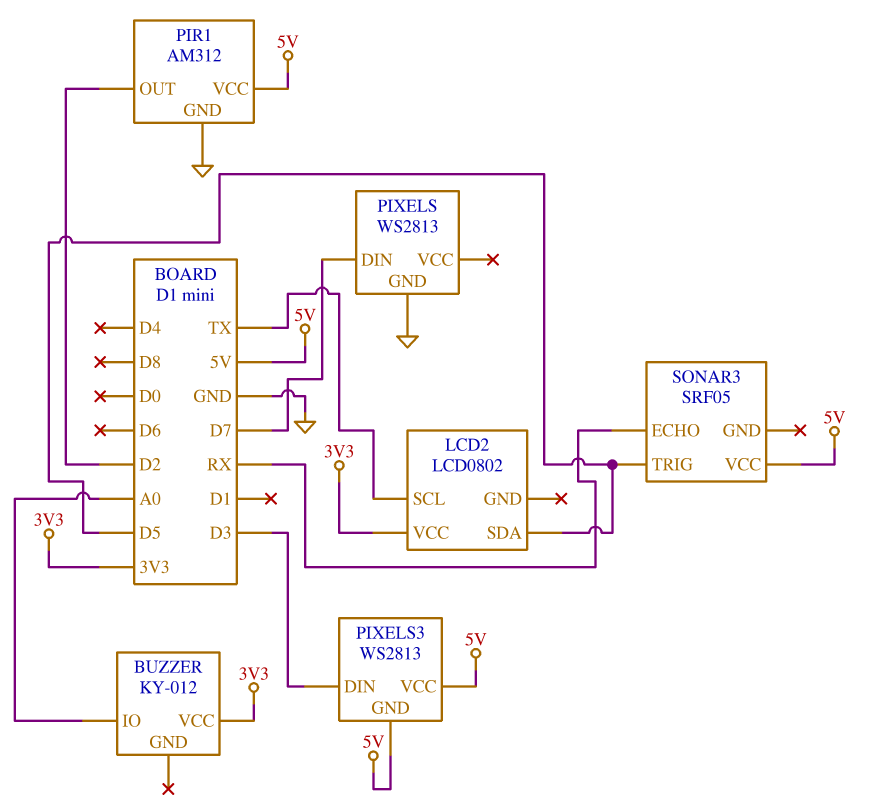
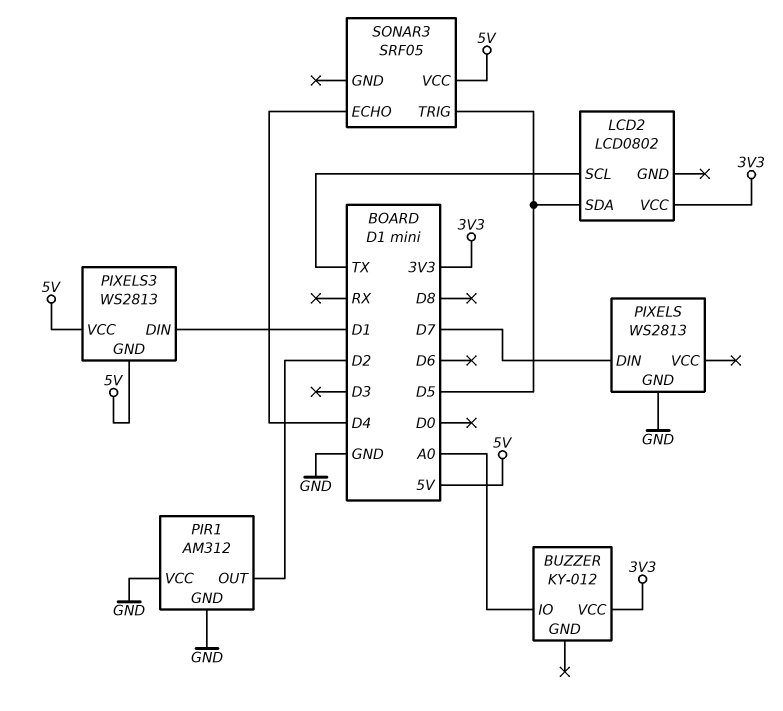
PIR1 pin VCC: 5V -> GND
PIXELS3 pin DIN: D3 -> D1
SONAR3 pin ECHO: RX -> D4

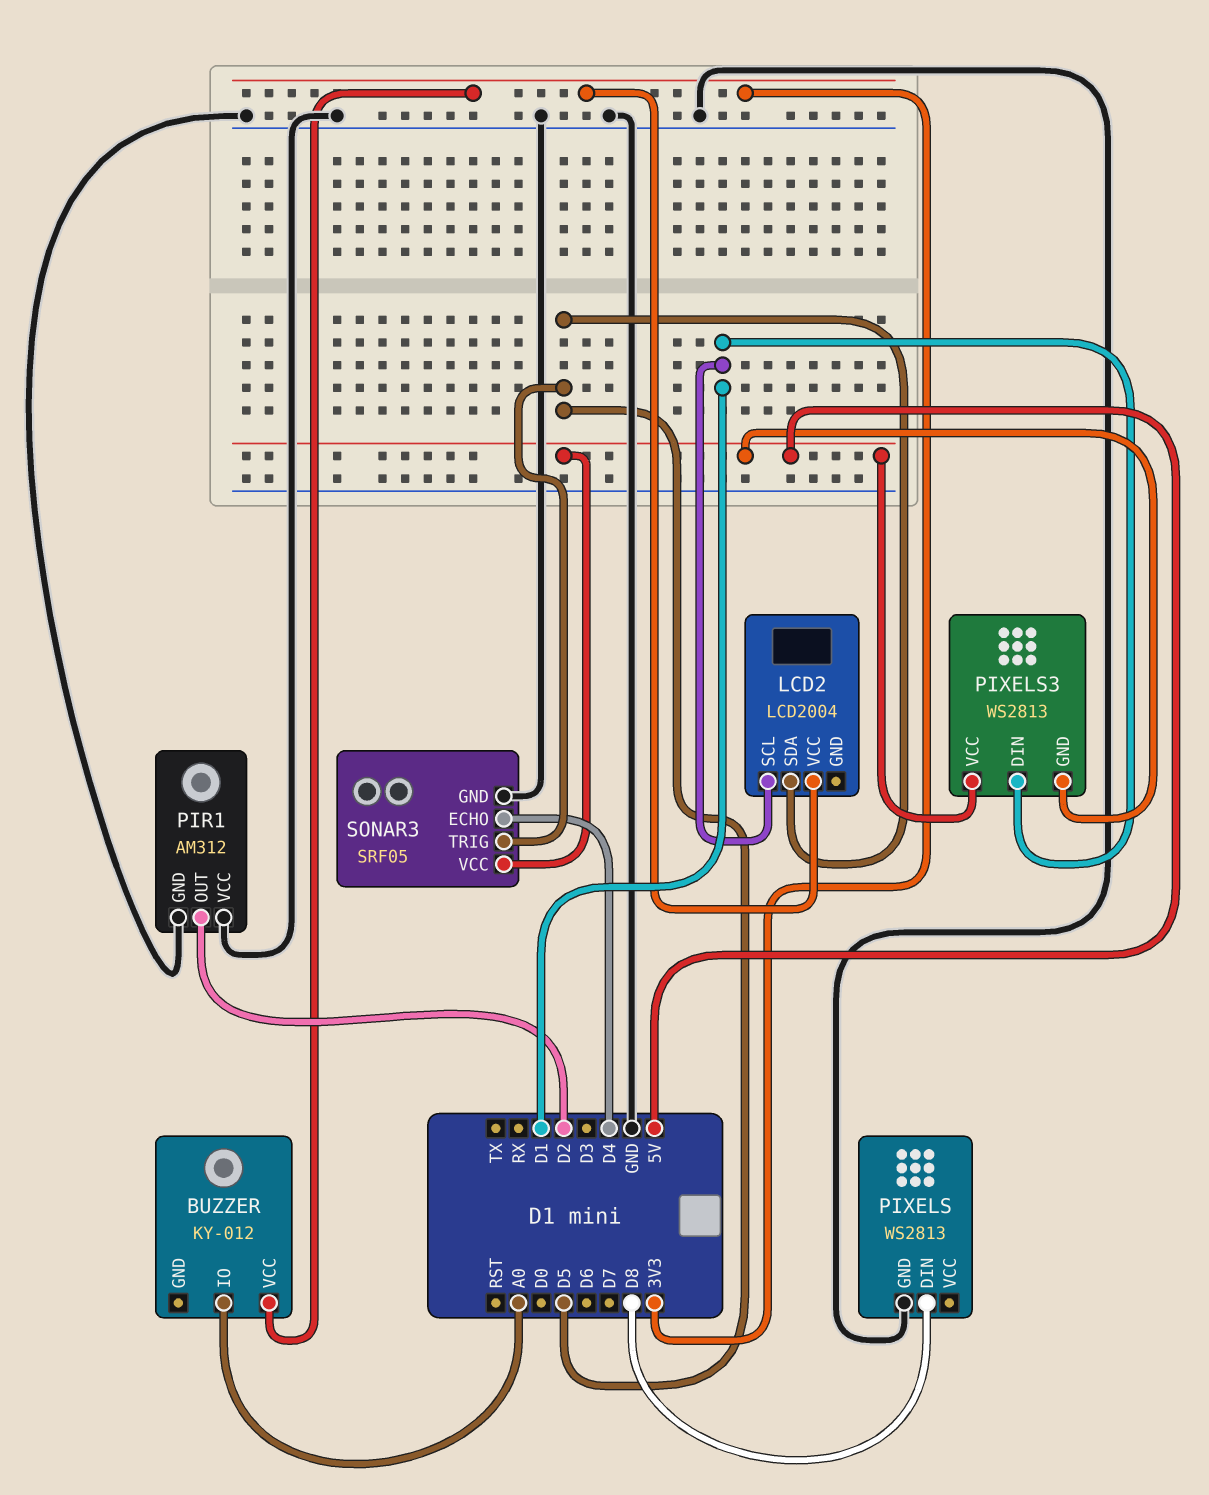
LCD2: LCD0802 -> LCD2004
LCD2 pin SCL: TX -> D1
PIXELS pin DIN: D7 -> D8
SONAR3 pin GND: none -> GND

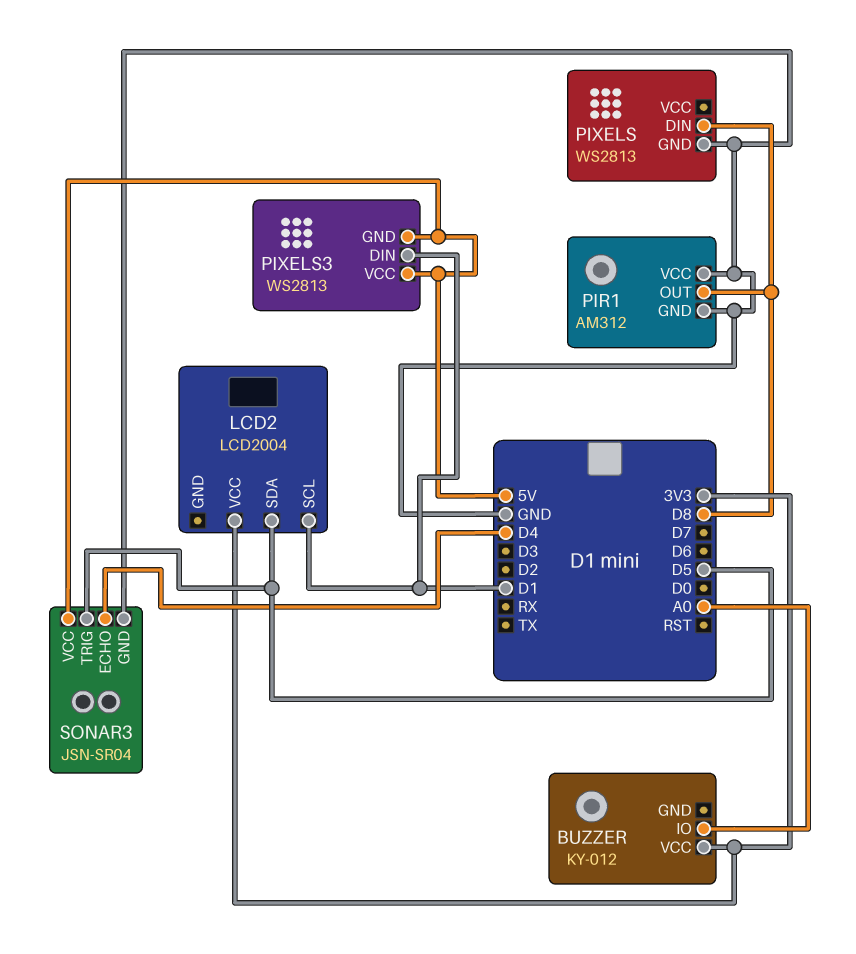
PIR1 pin OUT: D2 -> D8
SONAR3: SRF05 -> JSN-SR04

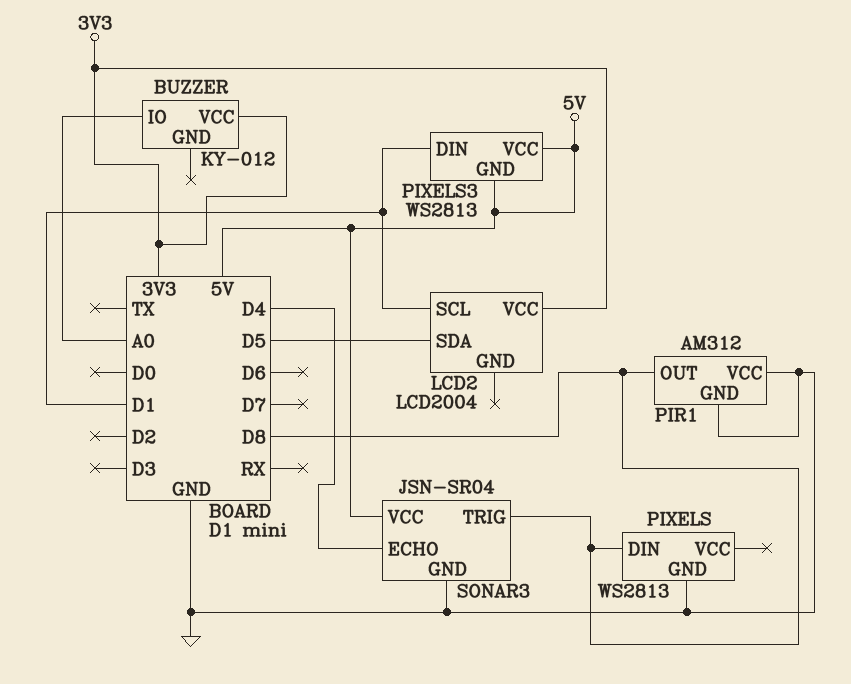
SONAR3 pin TRIG: D5 -> D8

